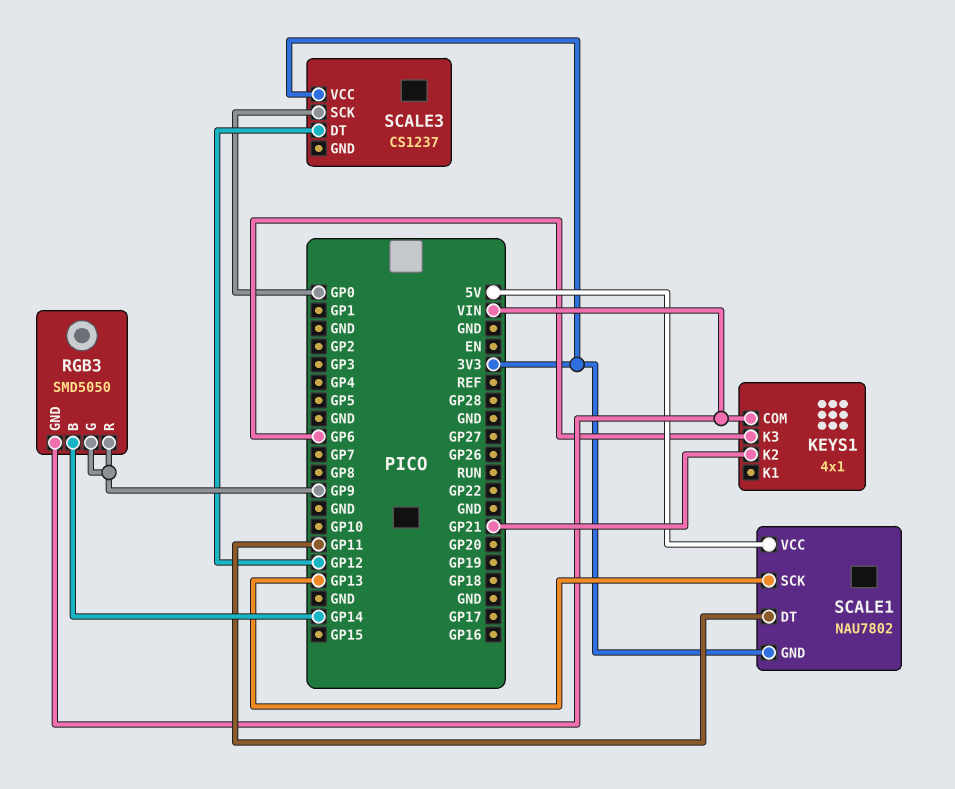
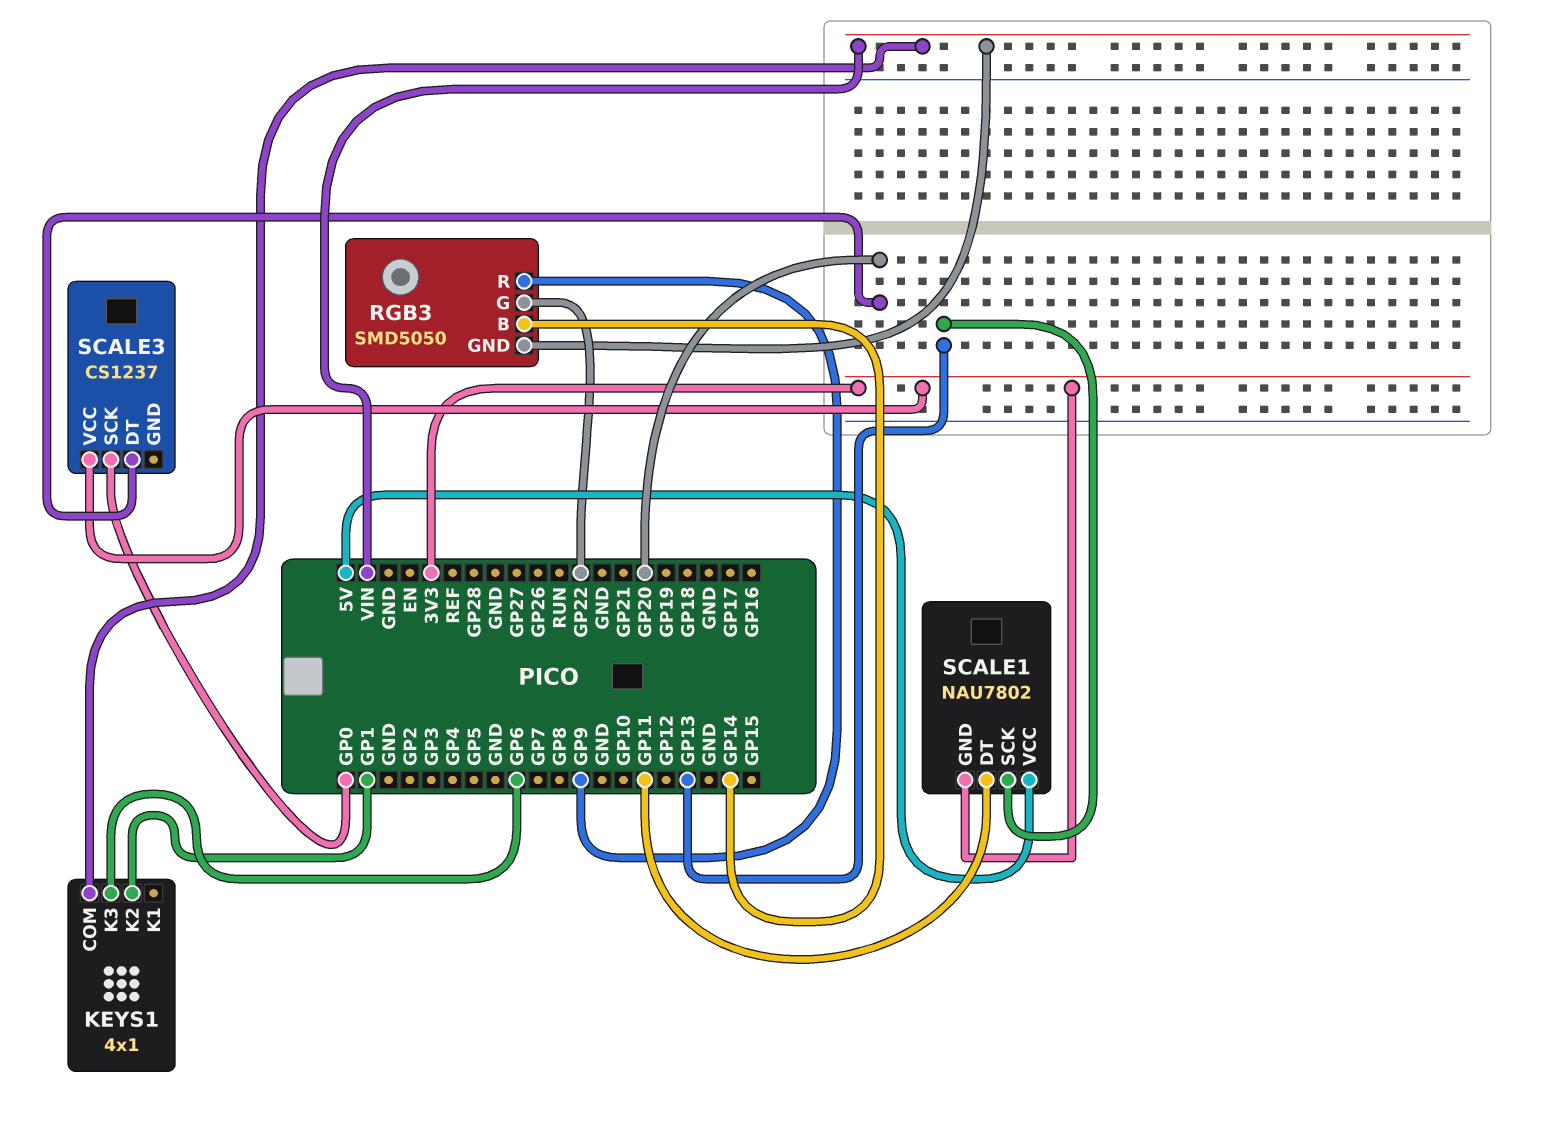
KEYS1 pin K2: GP21 -> GP1
RGB3 pin G: GP9 -> GP22
SCALE3 pin DT: GP12 -> GP20

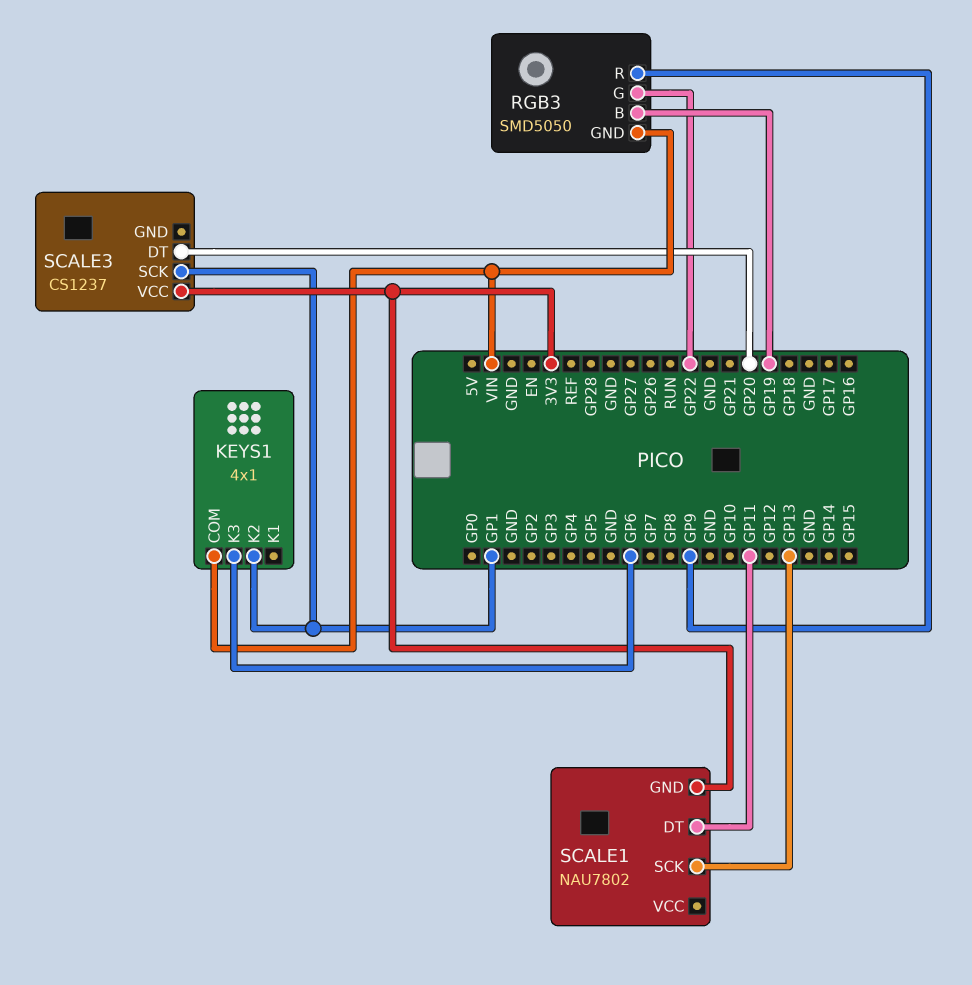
RGB3 pin B: GP14 -> GP19
SCALE1 pin VCC: 5V -> none
SCALE3 pin SCK: GP0 -> GP1

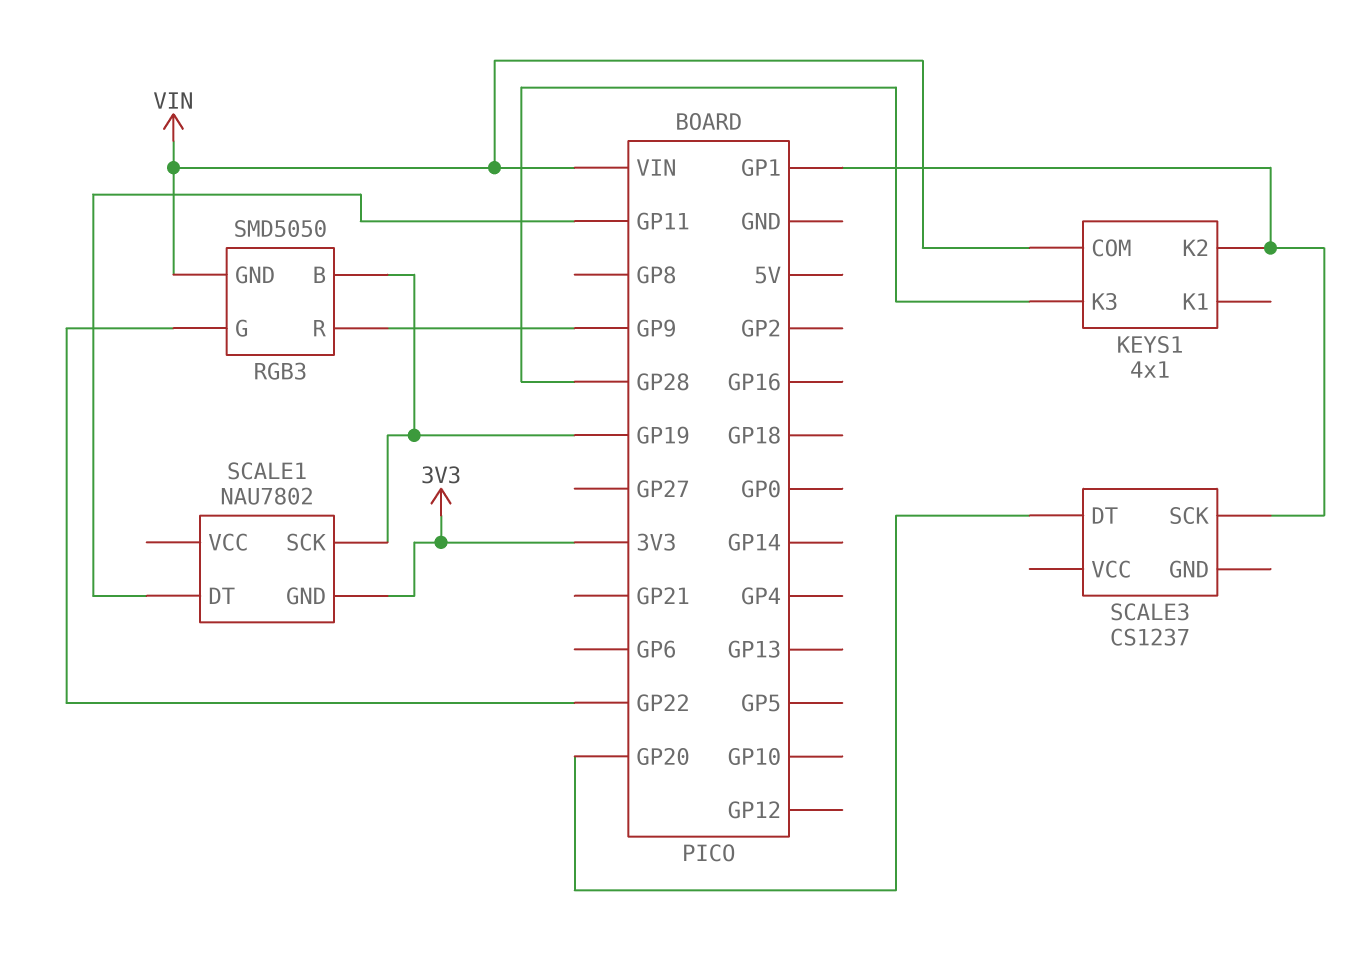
KEYS1 pin K3: GP6 -> GP28
SCALE1 pin SCK: GP13 -> GP19
SCALE3 pin VCC: 3V3 -> none

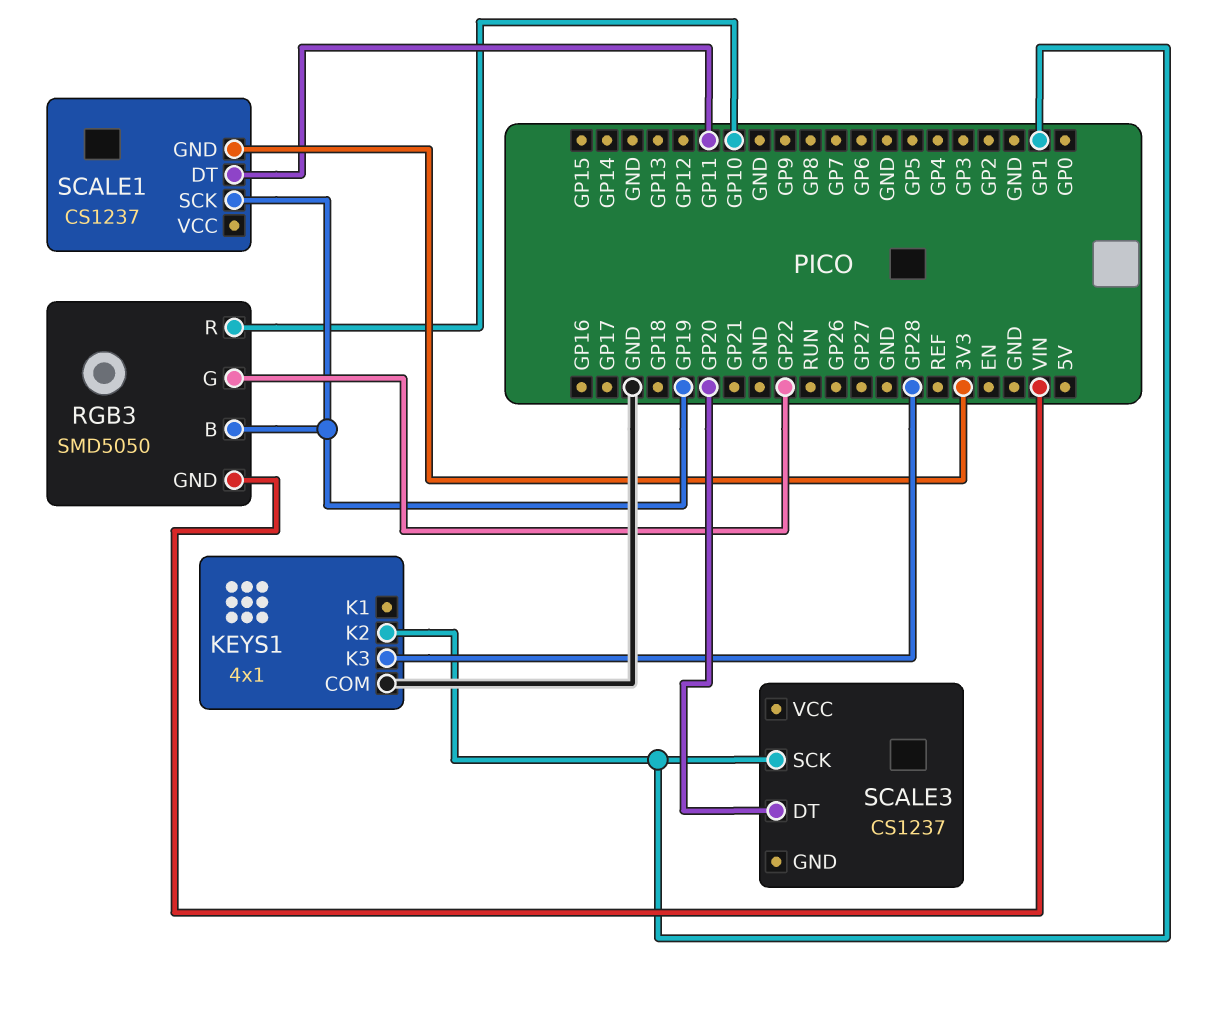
KEYS1 pin COM: VIN -> GND
RGB3 pin R: GP9 -> GP10
SCALE1: NAU7802 -> CS1237

